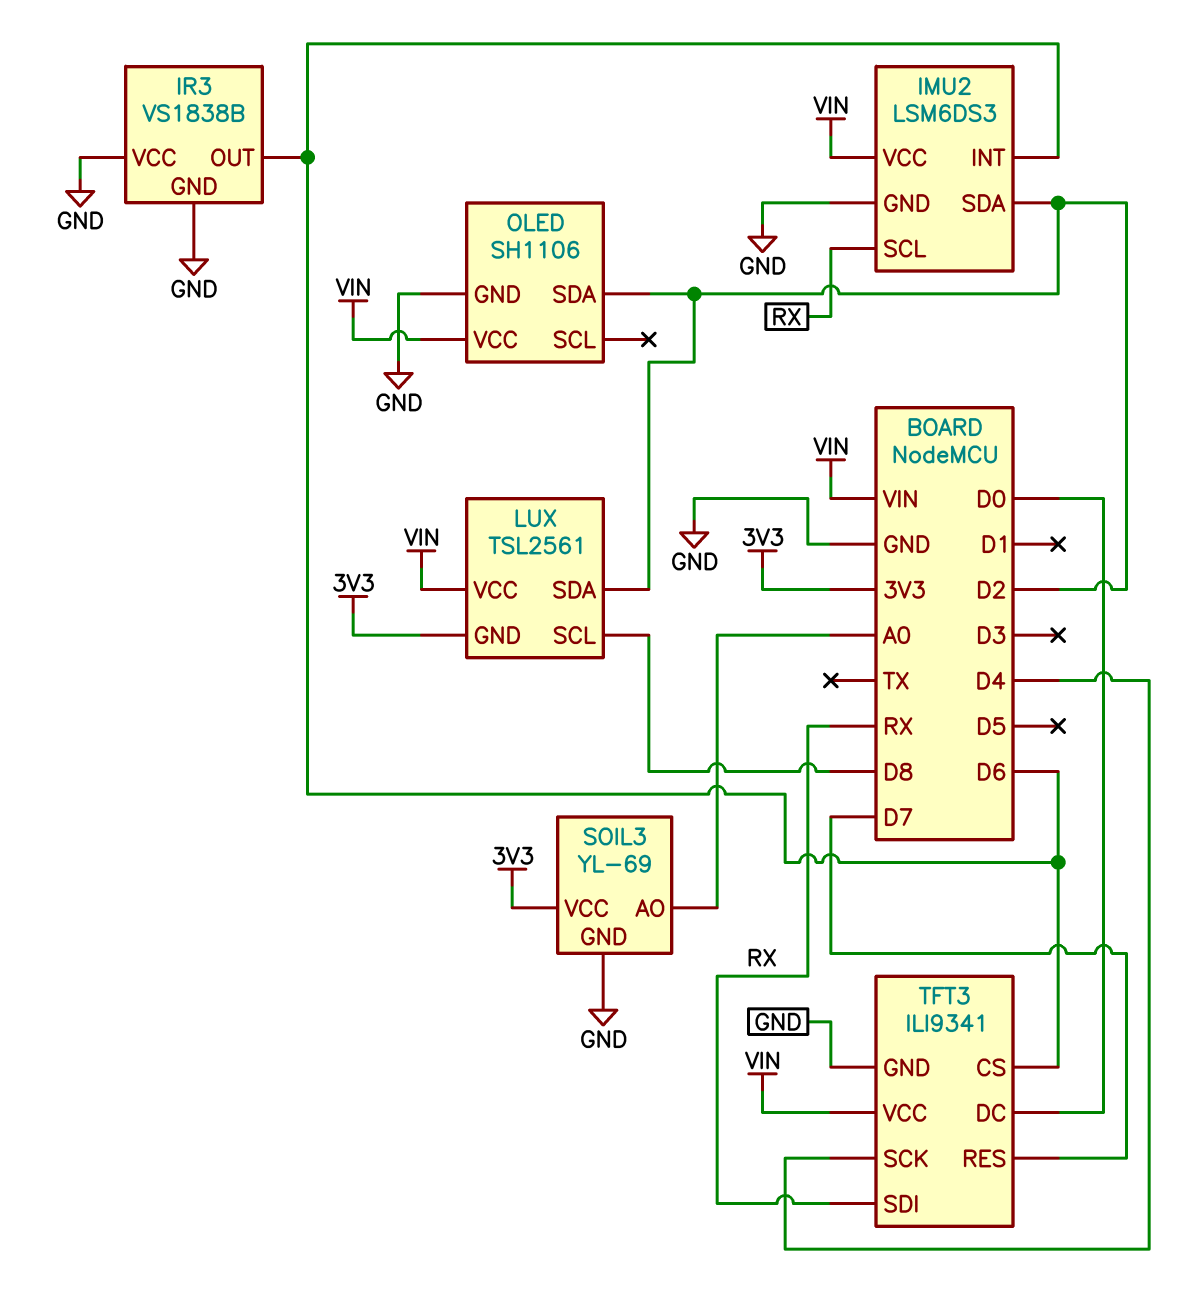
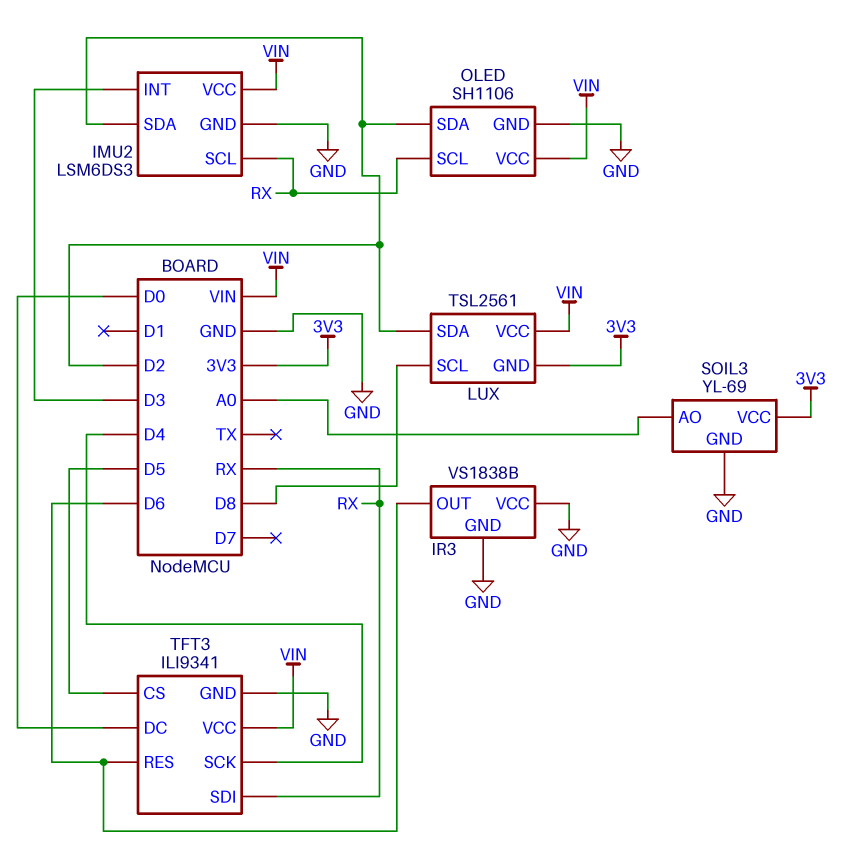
IMU2 pin INT: D6 -> D3
OLED pin SCL: none -> RX
TFT3 pin CS: D6 -> D5
TFT3 pin RES: D7 -> D6

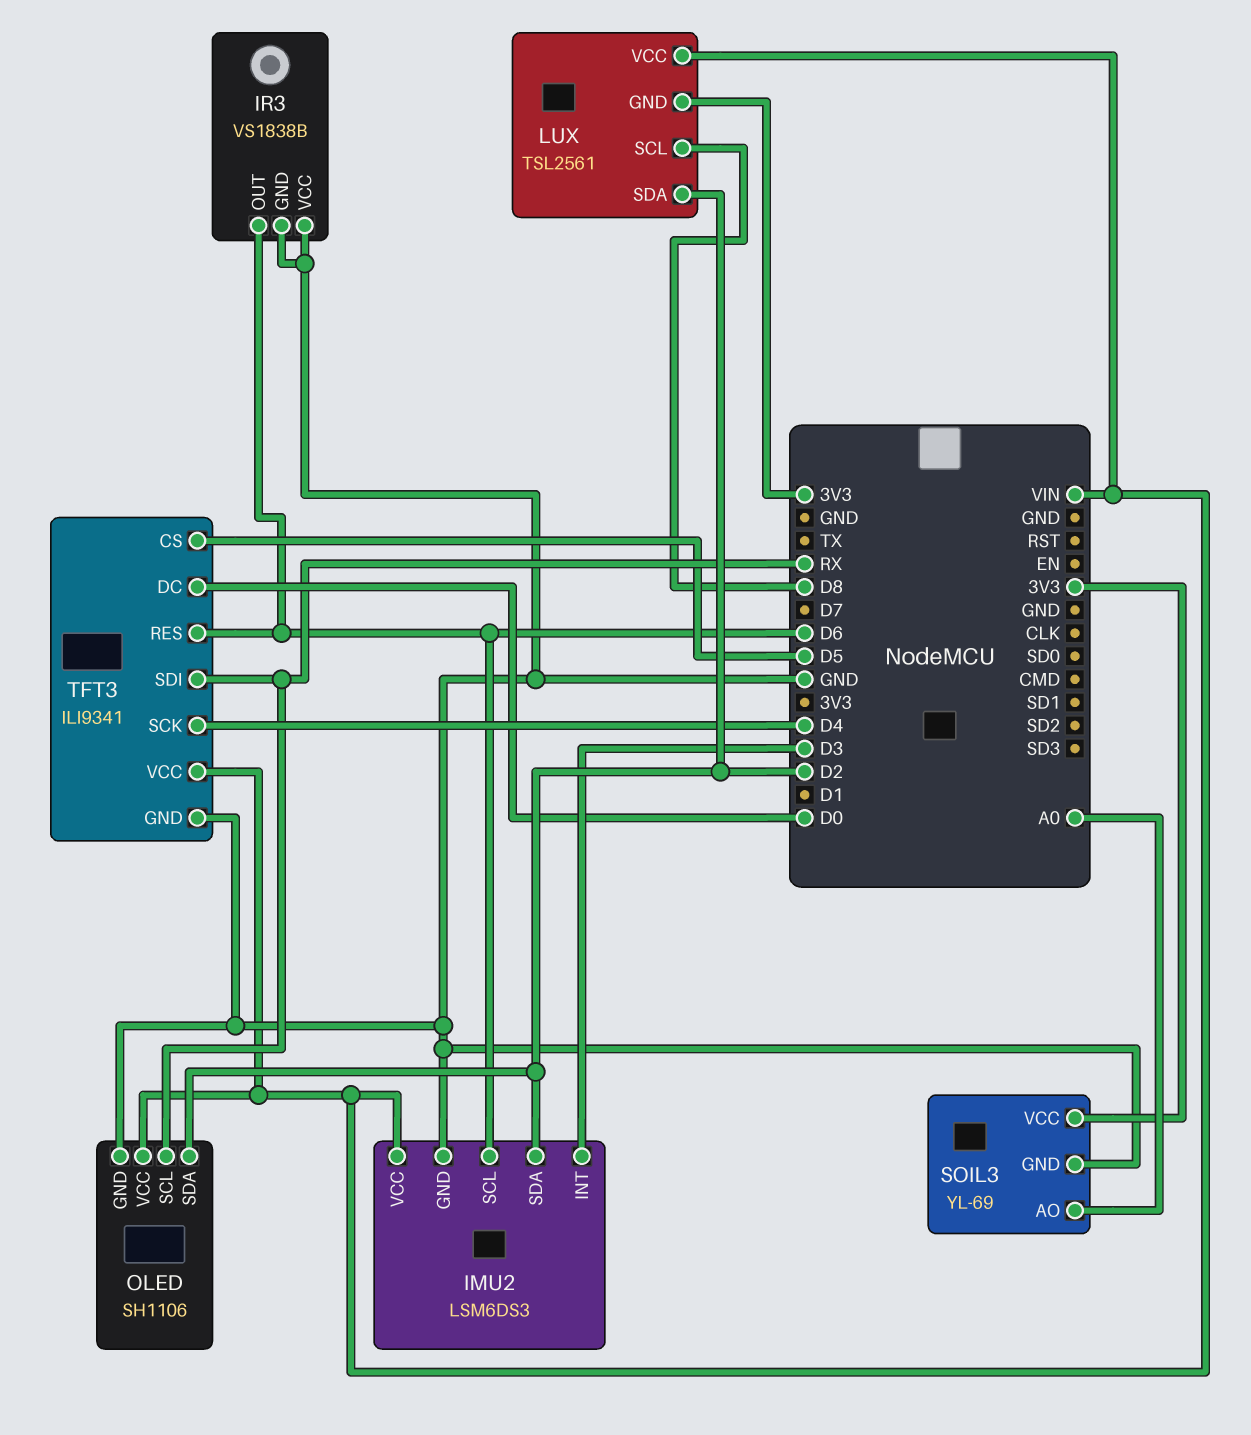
IMU2 pin SCL: RX -> D6

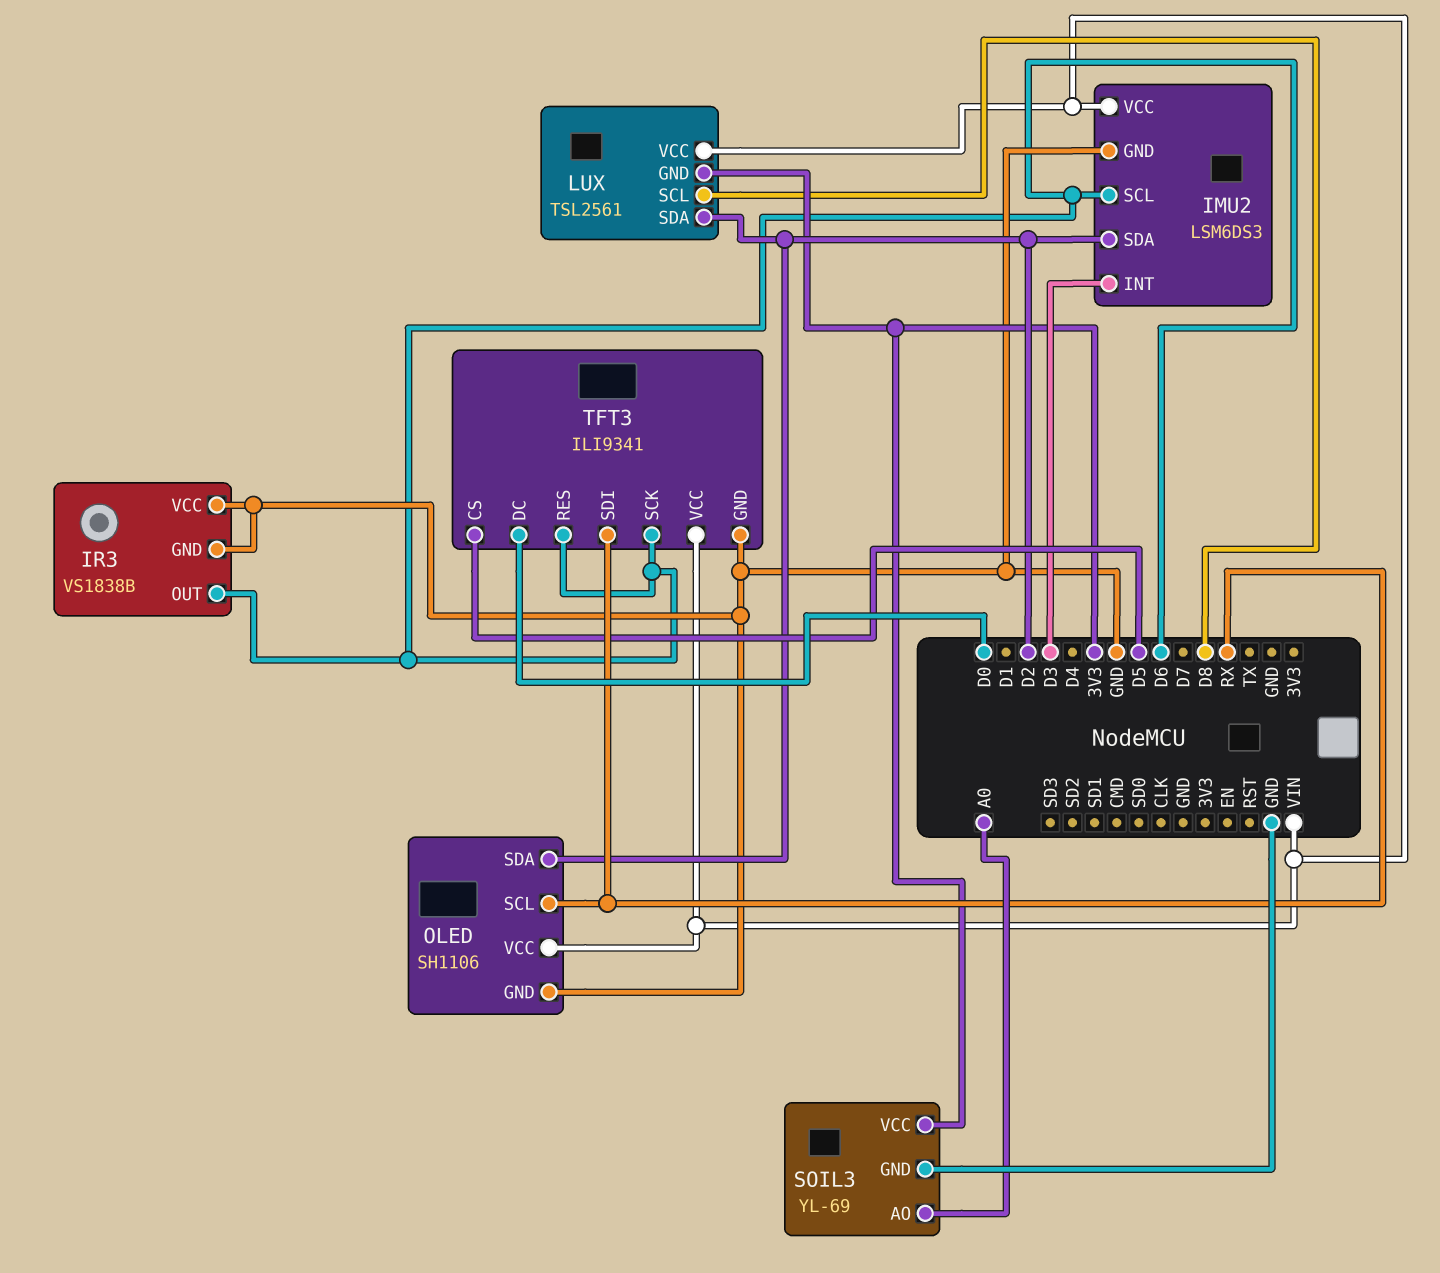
TFT3 pin SCK: D4 -> D6

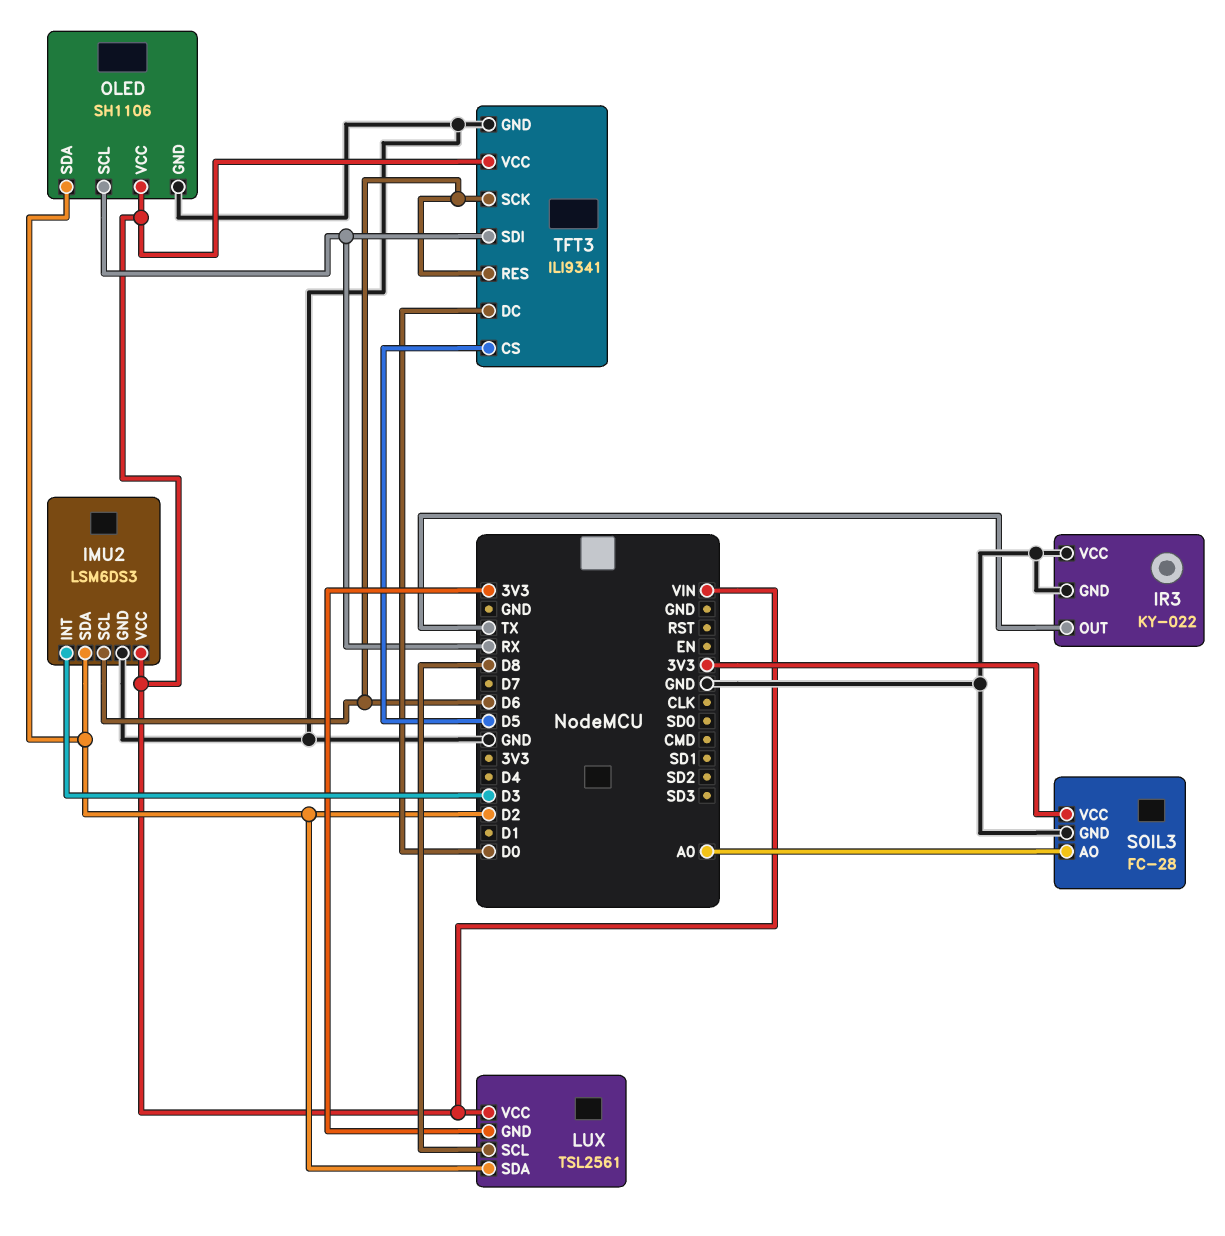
IR3: VS1838B -> KY-022
IR3 pin OUT: D6 -> TX
SOIL3: YL-69 -> FC-28

